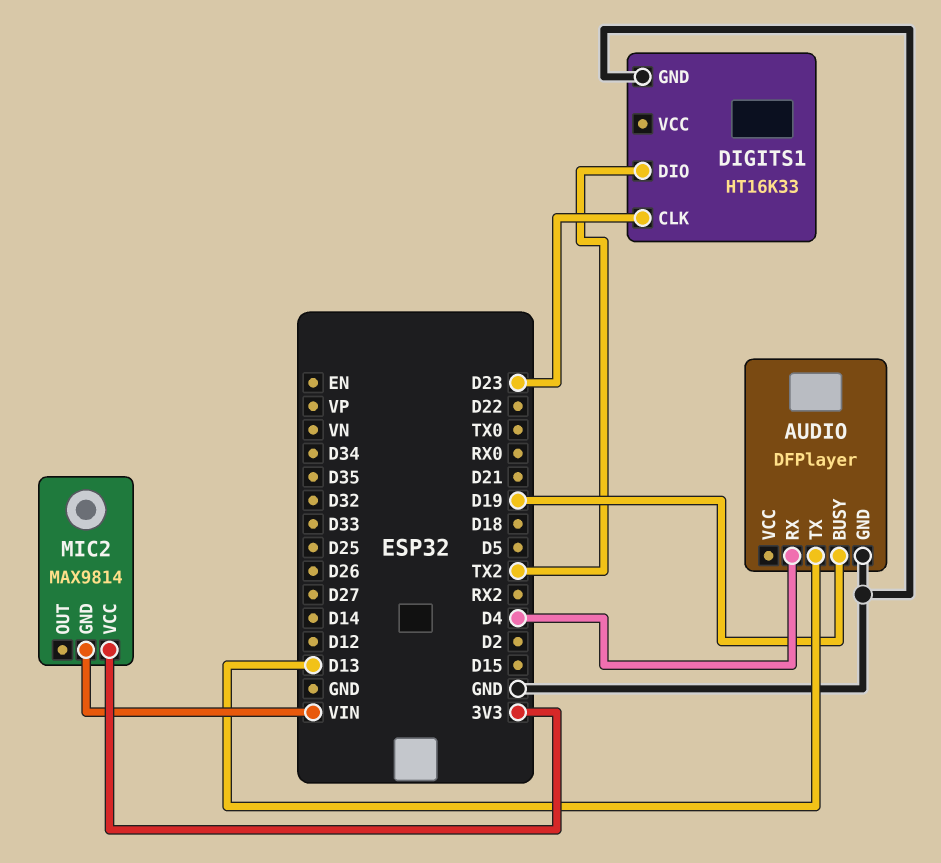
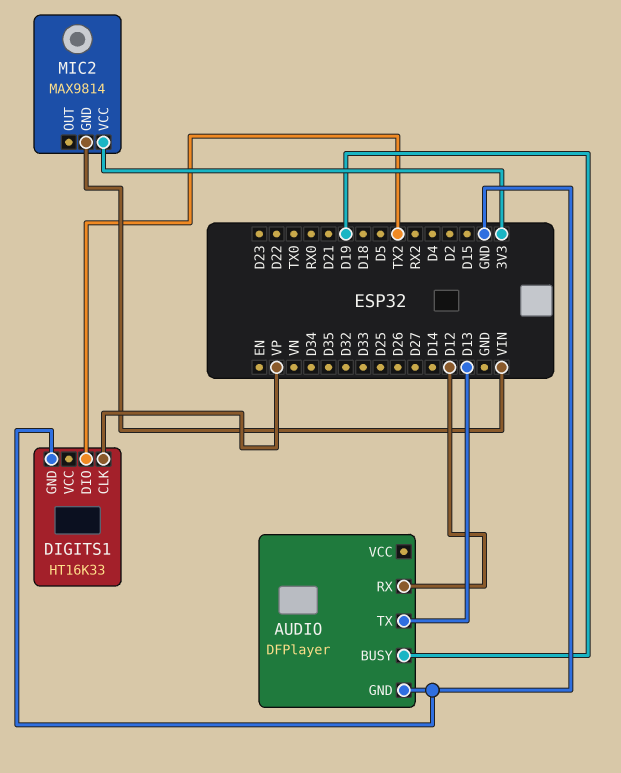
AUDIO pin RX: D4 -> D12
DIGITS1 pin CLK: D23 -> VP

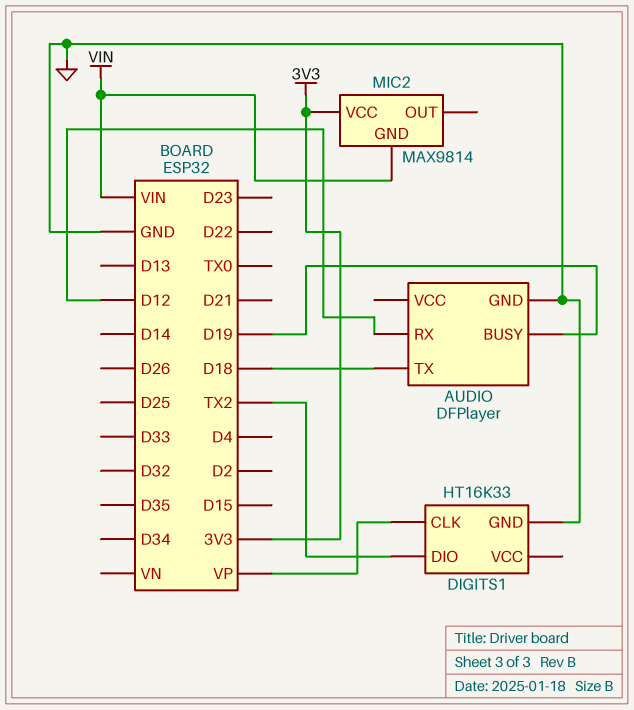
AUDIO pin TX: D13 -> D18

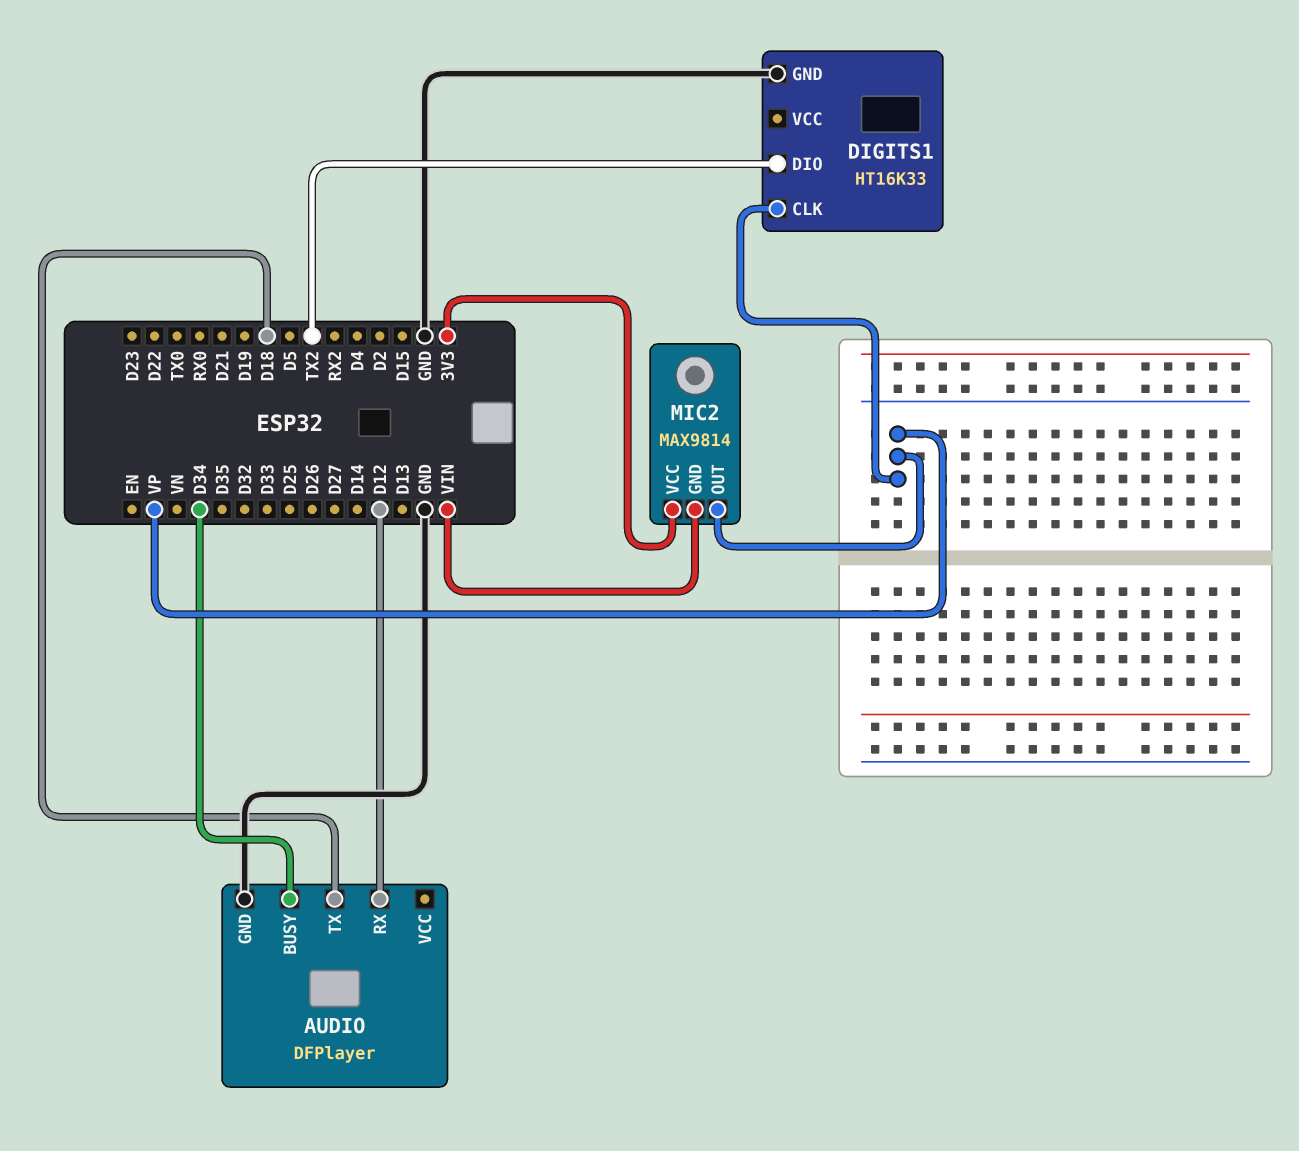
AUDIO pin BUSY: D19 -> D34
MIC2 pin OUT: none -> VP

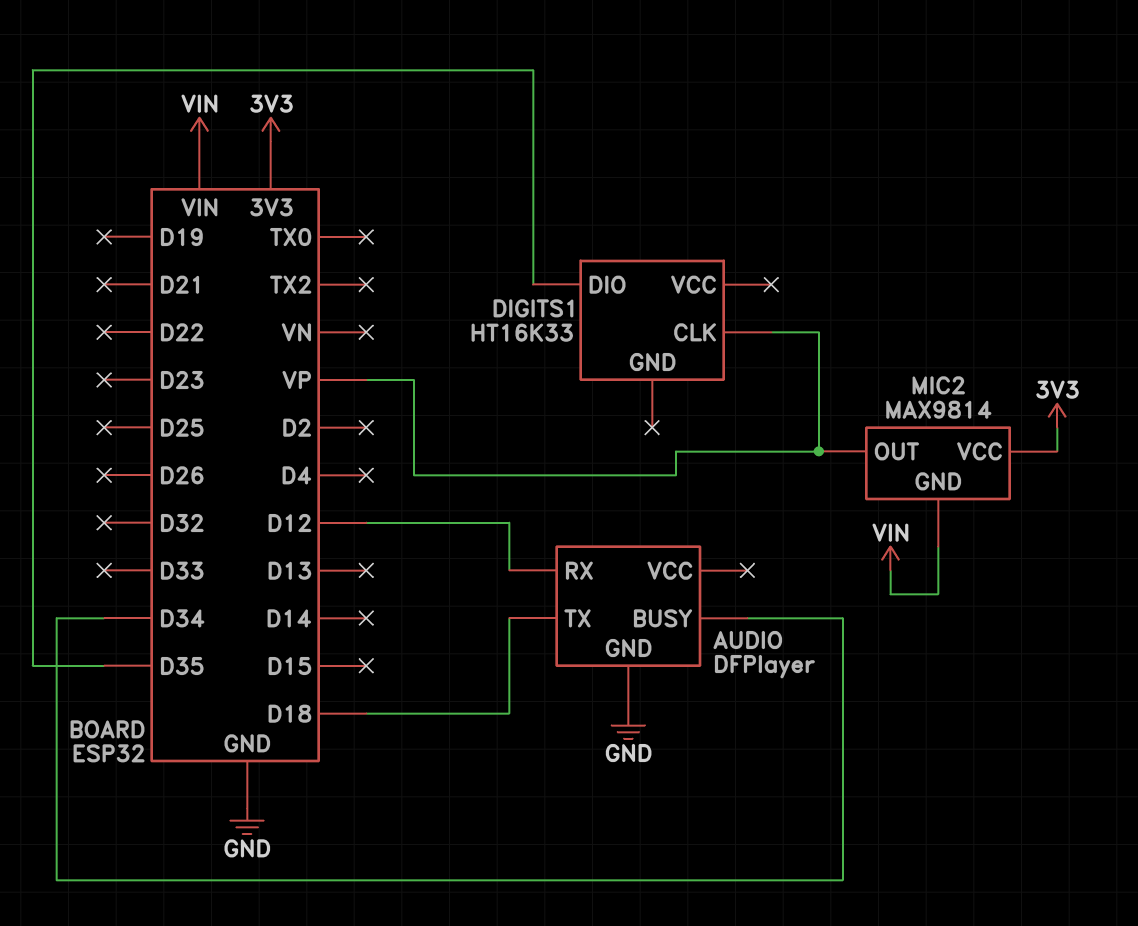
DIGITS1 pin DIO: TX2 -> D35
DIGITS1 pin GND: GND -> none

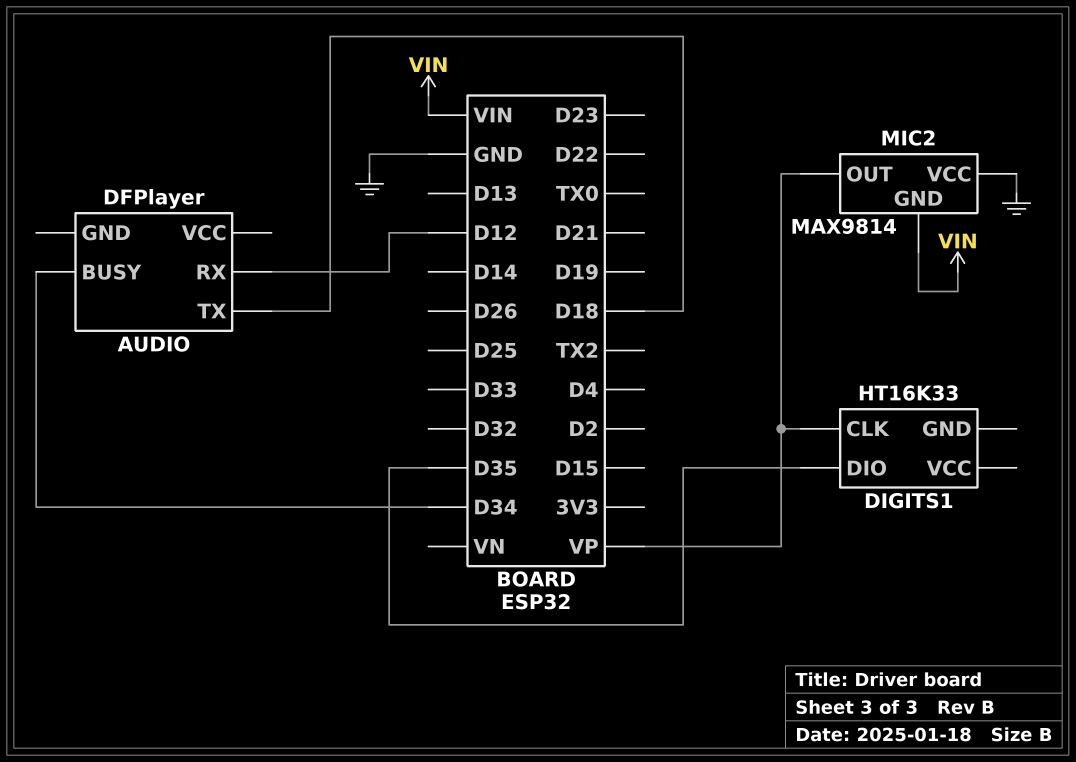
AUDIO pin GND: GND -> none
MIC2 pin VCC: 3V3 -> GND

